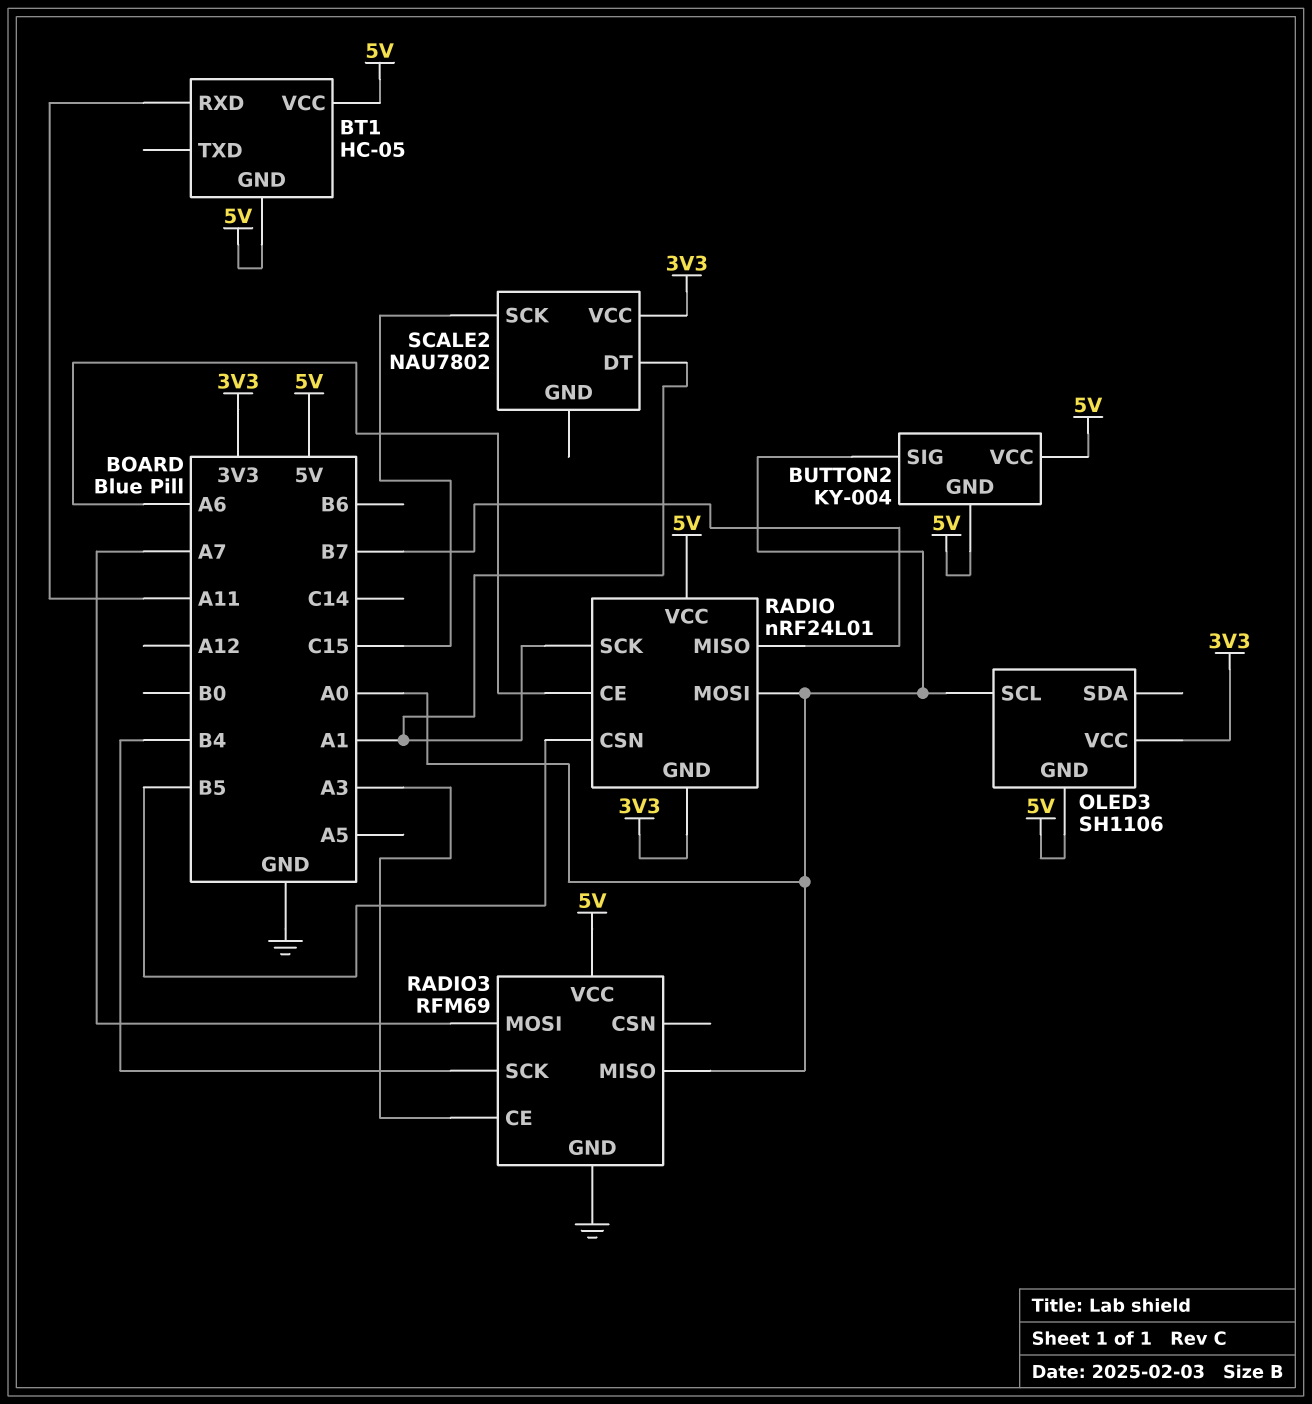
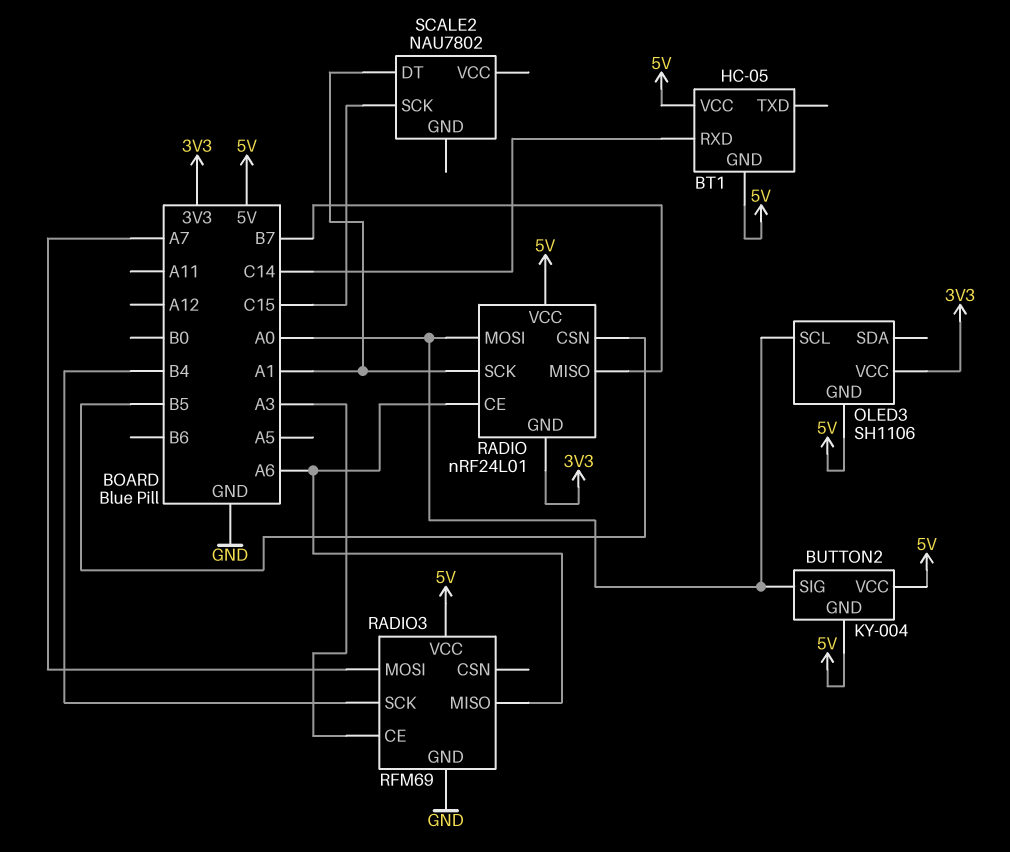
BT1 pin RXD: A11 -> C14
RADIO3 pin MISO: A0 -> A6
SCALE2 pin VCC: 3V3 -> none

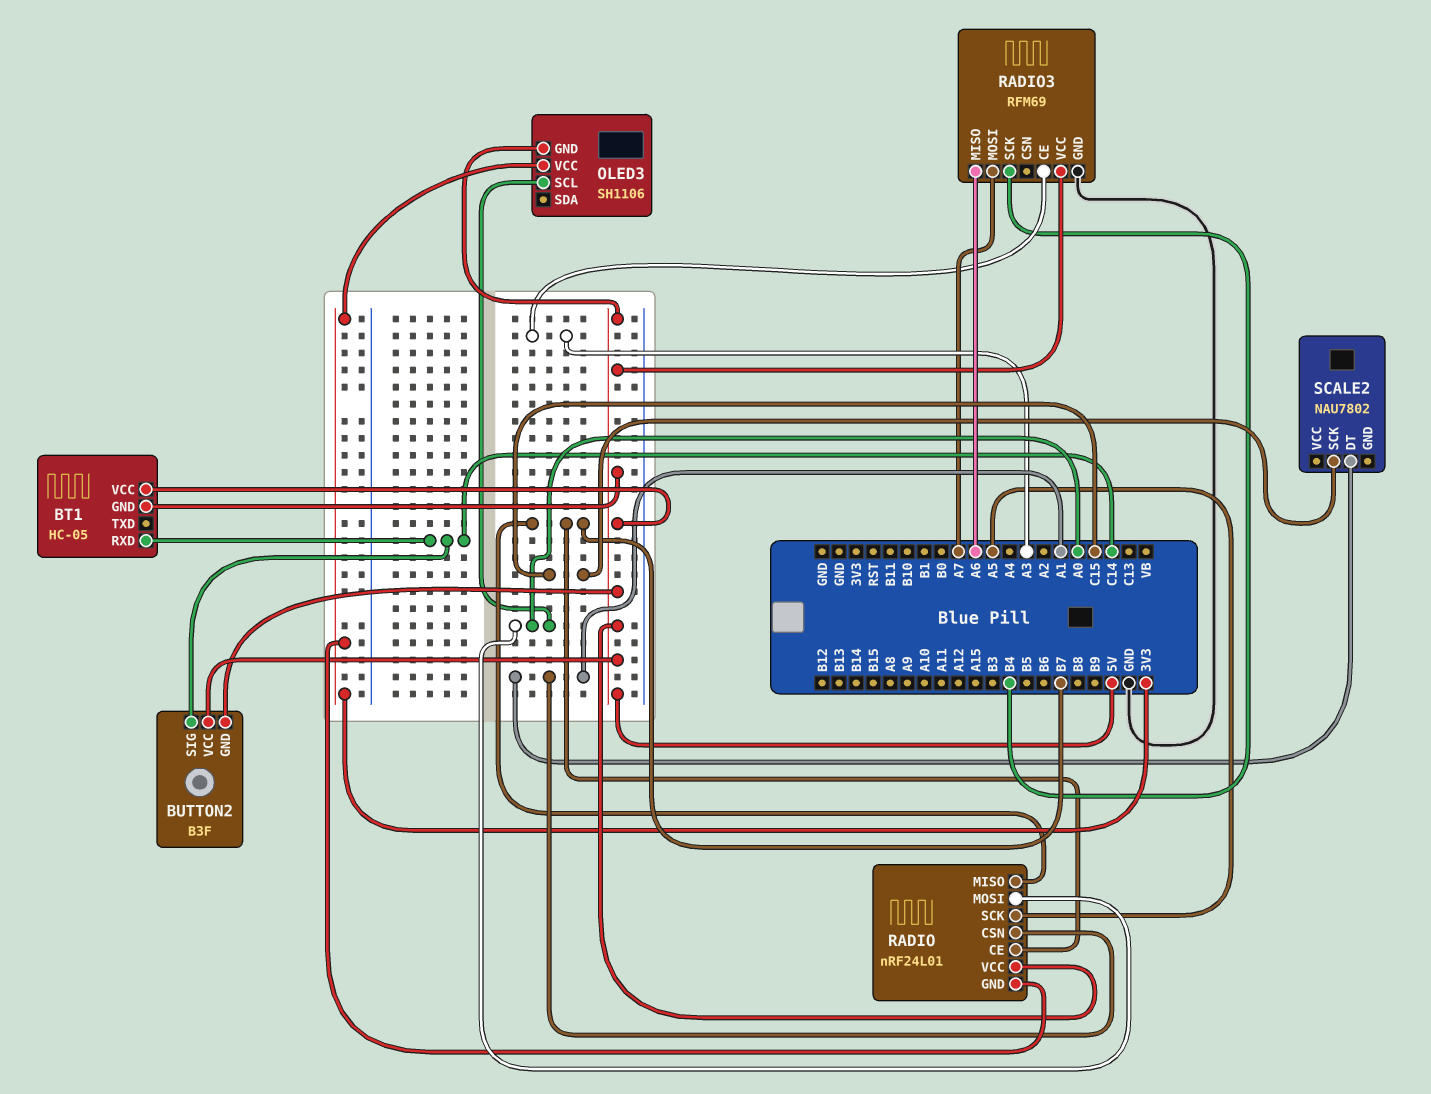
BUTTON2: KY-004 -> B3F
BUTTON2 pin SIG: A0 -> C14
RADIO pin CE: A6 -> B7
RADIO pin CSN: B5 -> A1
RADIO pin SCK: A1 -> A5

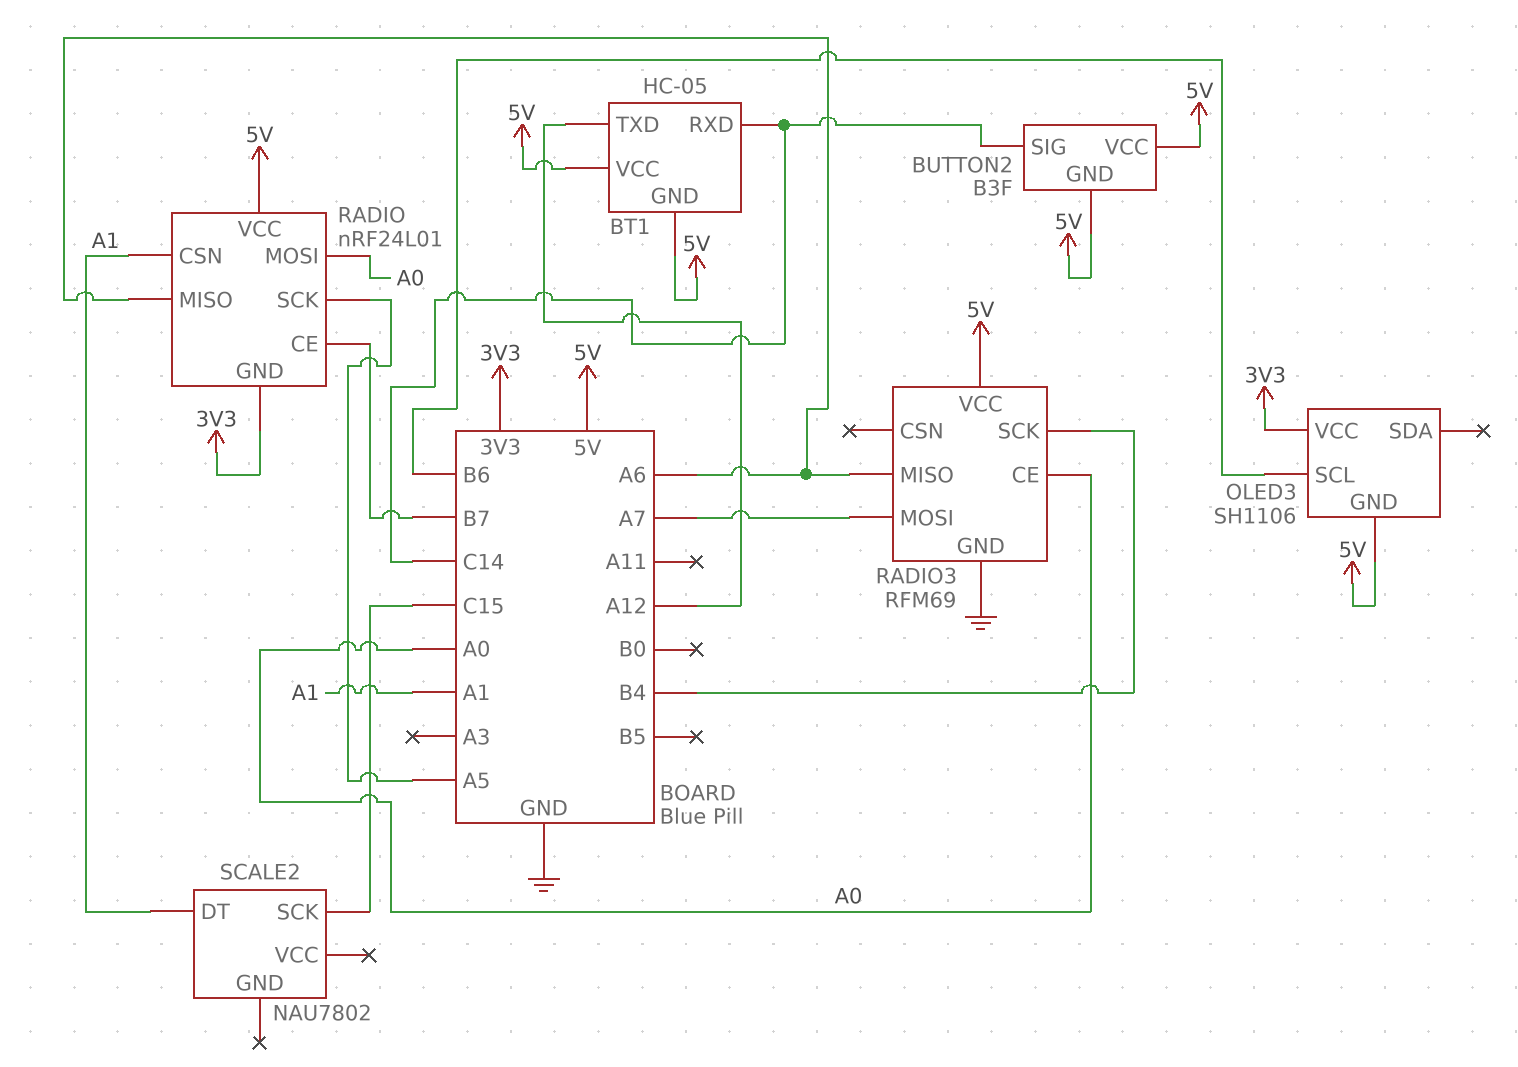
BT1 pin TXD: none -> A12
OLED3 pin SCL: A0 -> B6
RADIO pin MISO: B7 -> A6
RADIO3 pin CE: A3 -> A0

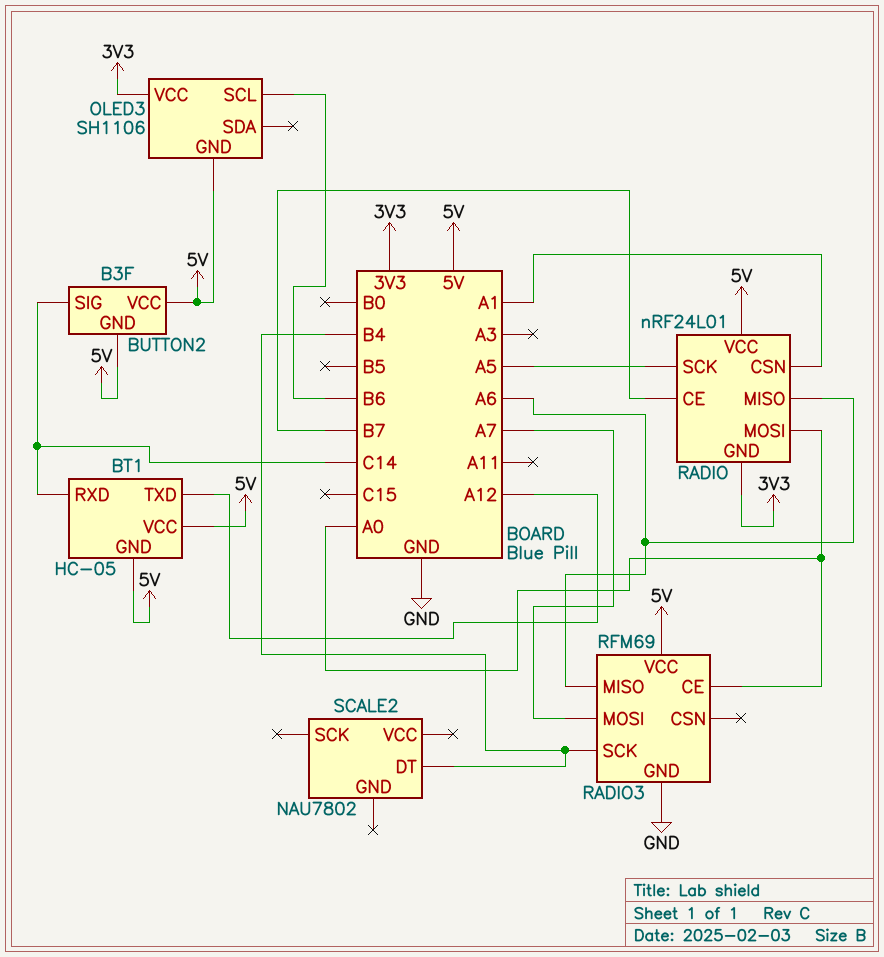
SCALE2 pin DT: A1 -> B4
SCALE2 pin SCK: C15 -> none

